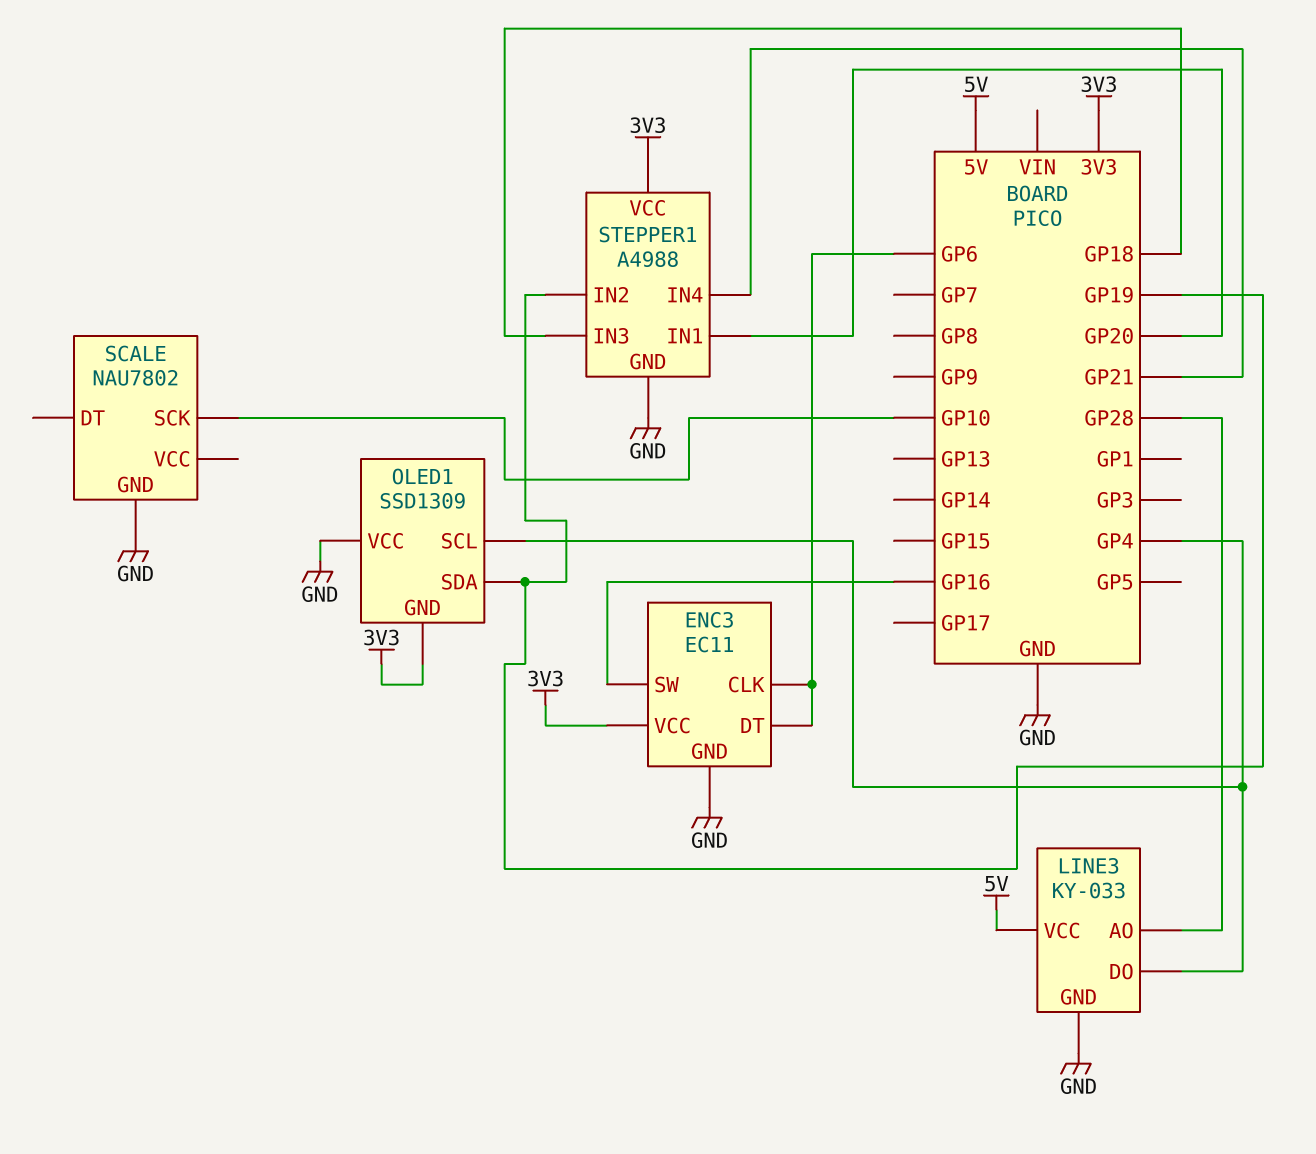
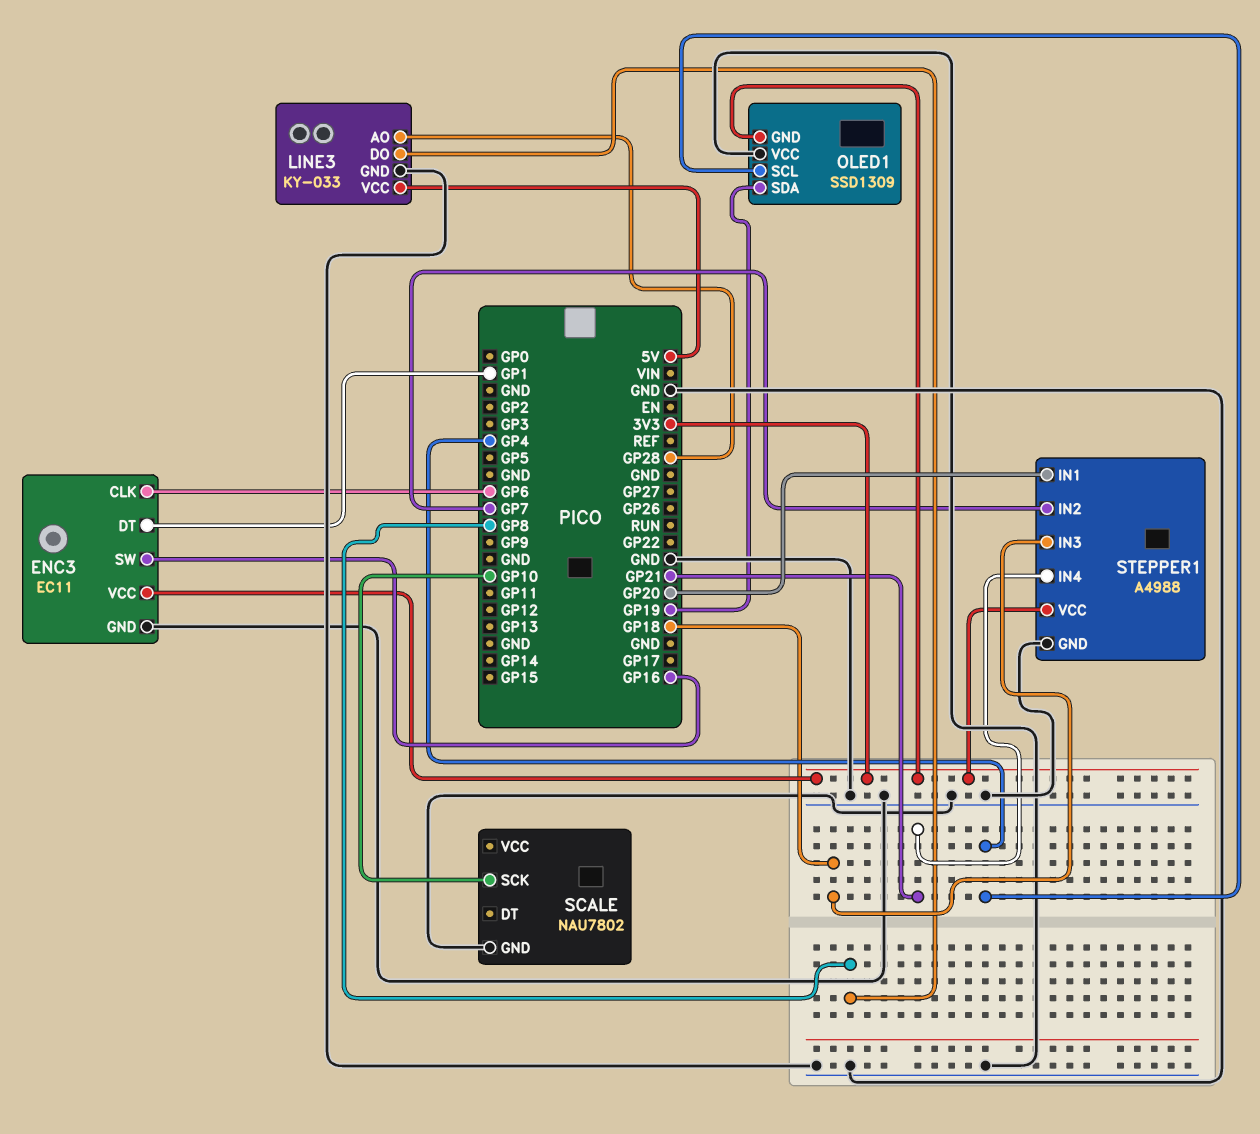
ENC3 pin DT: GP6 -> GP1
LINE3 pin DO: GP4 -> GP8
STEPPER1 pin IN2: GP19 -> GP7

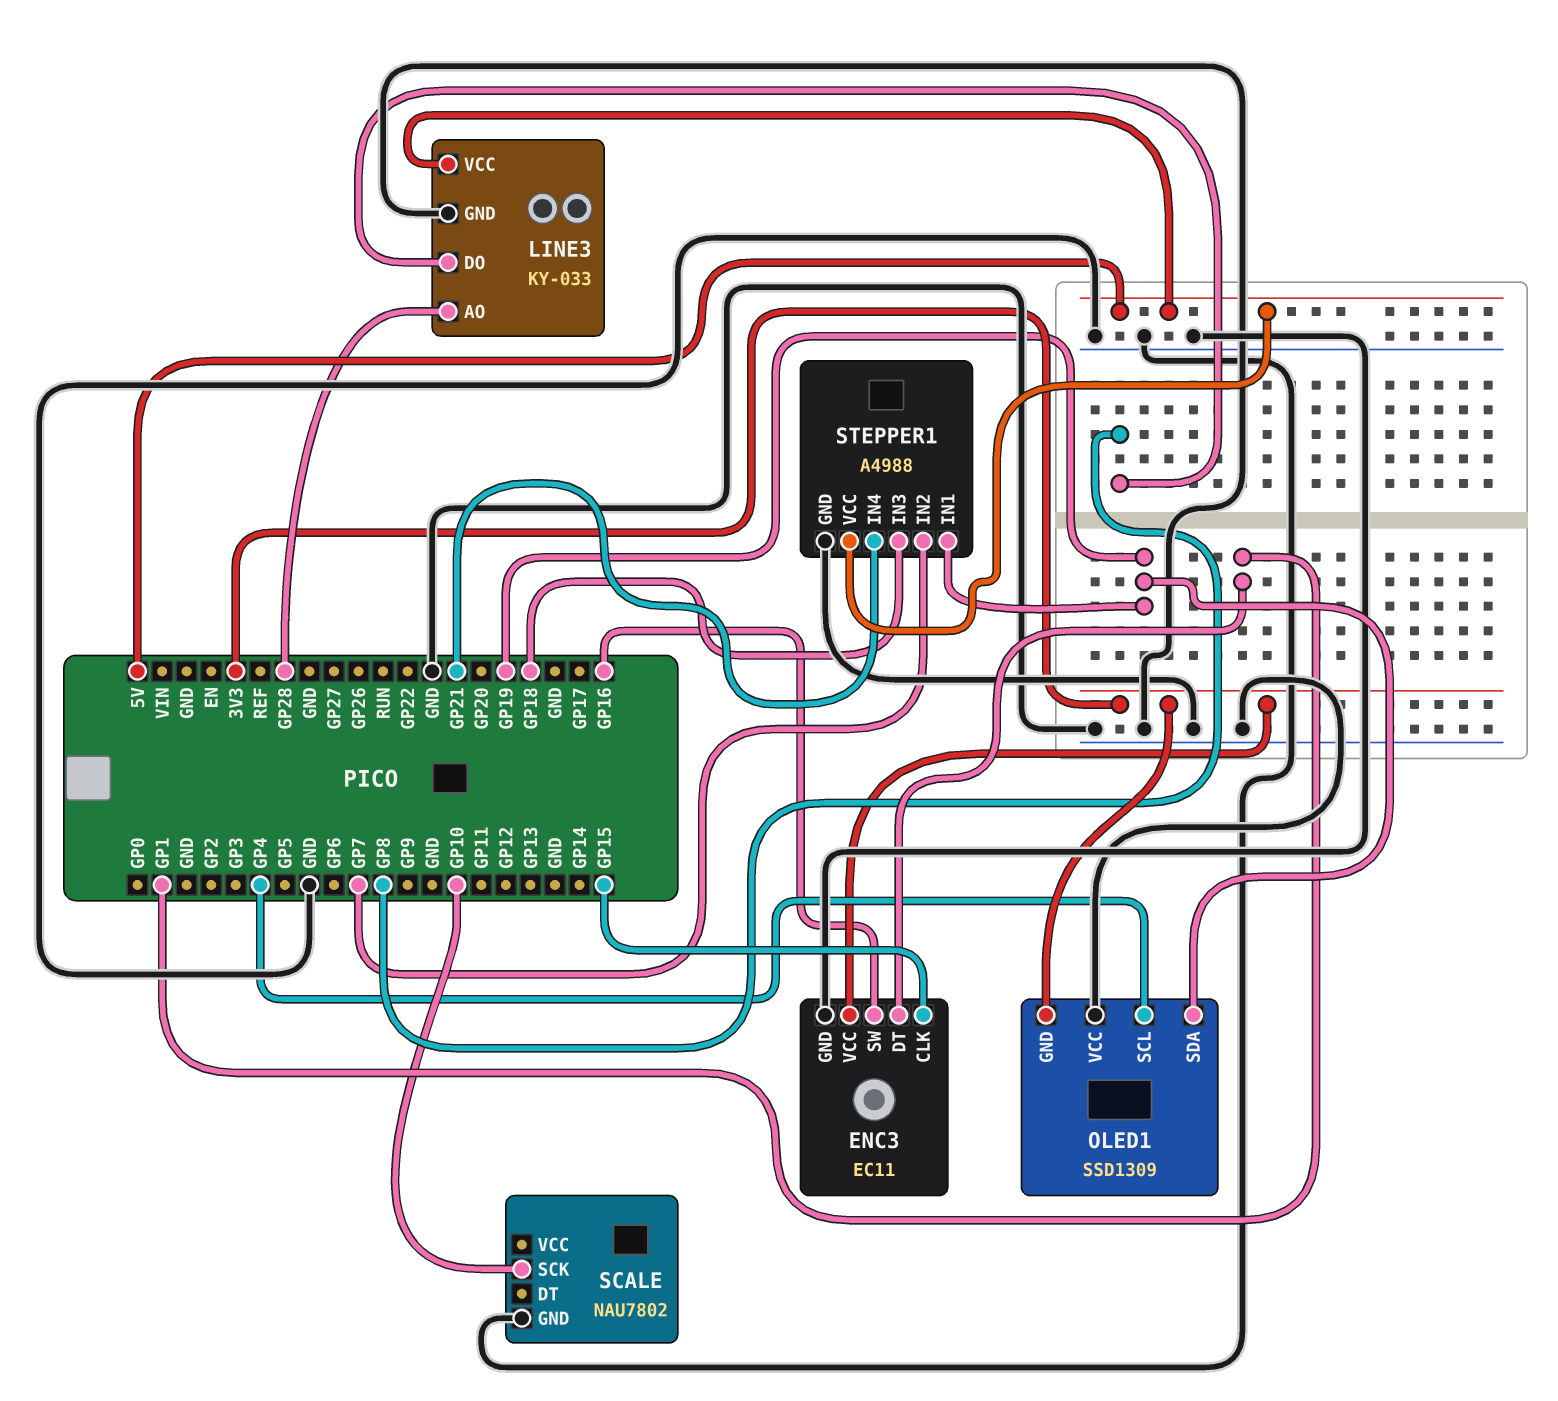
ENC3 pin CLK: GP6 -> GP15
STEPPER1 pin IN1: GP20 -> GP19
STEPPER1 pin VCC: 3V3 -> 5V

